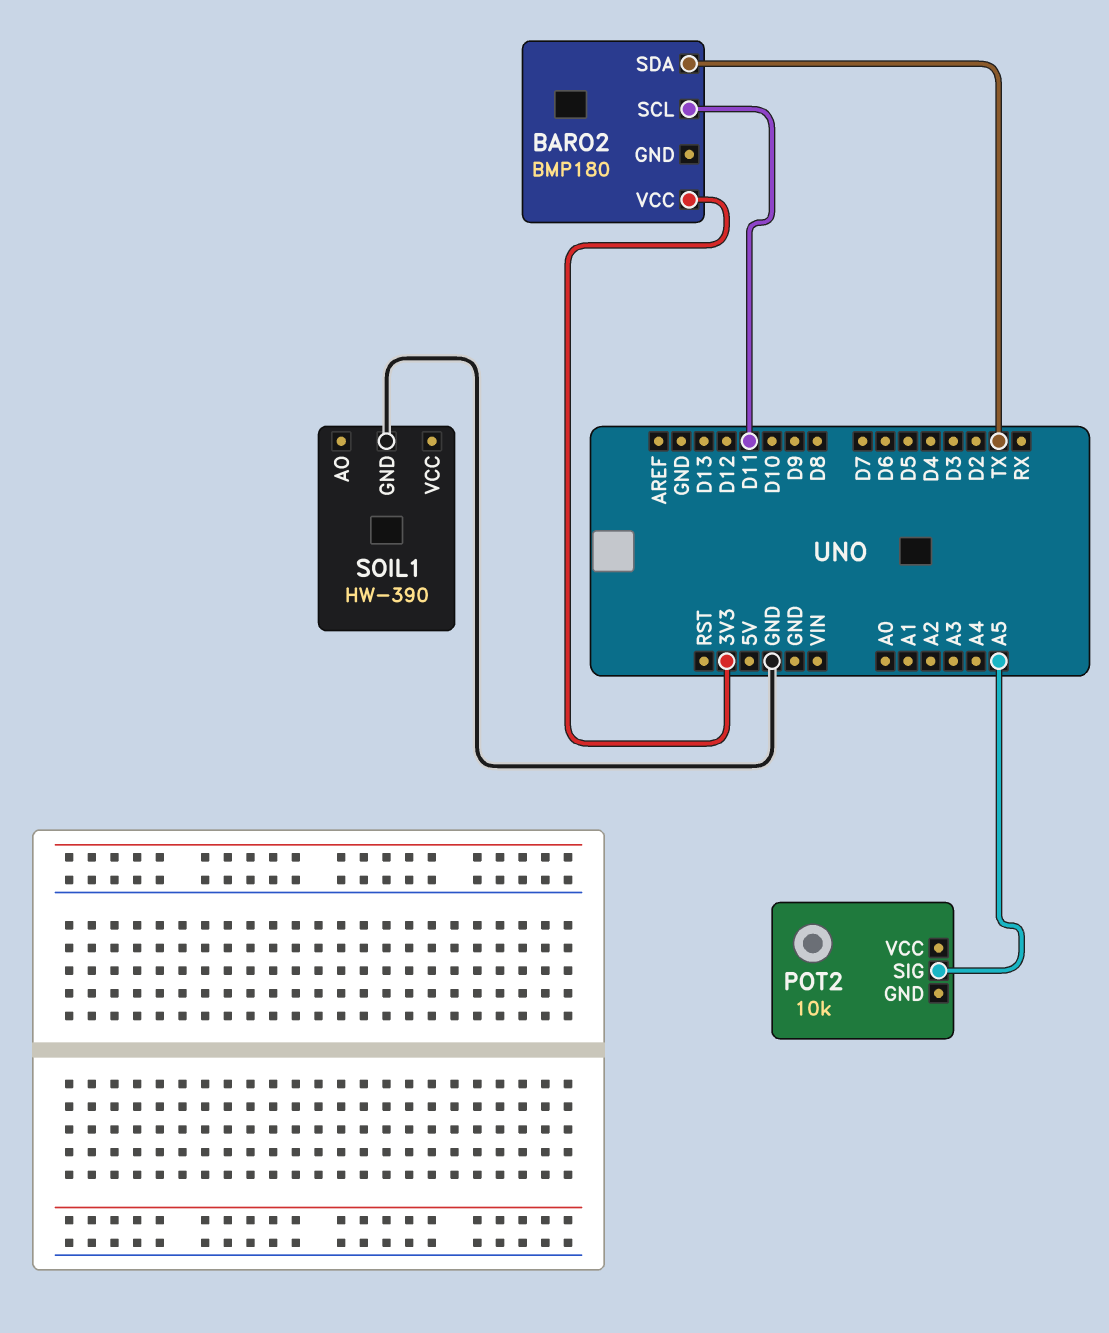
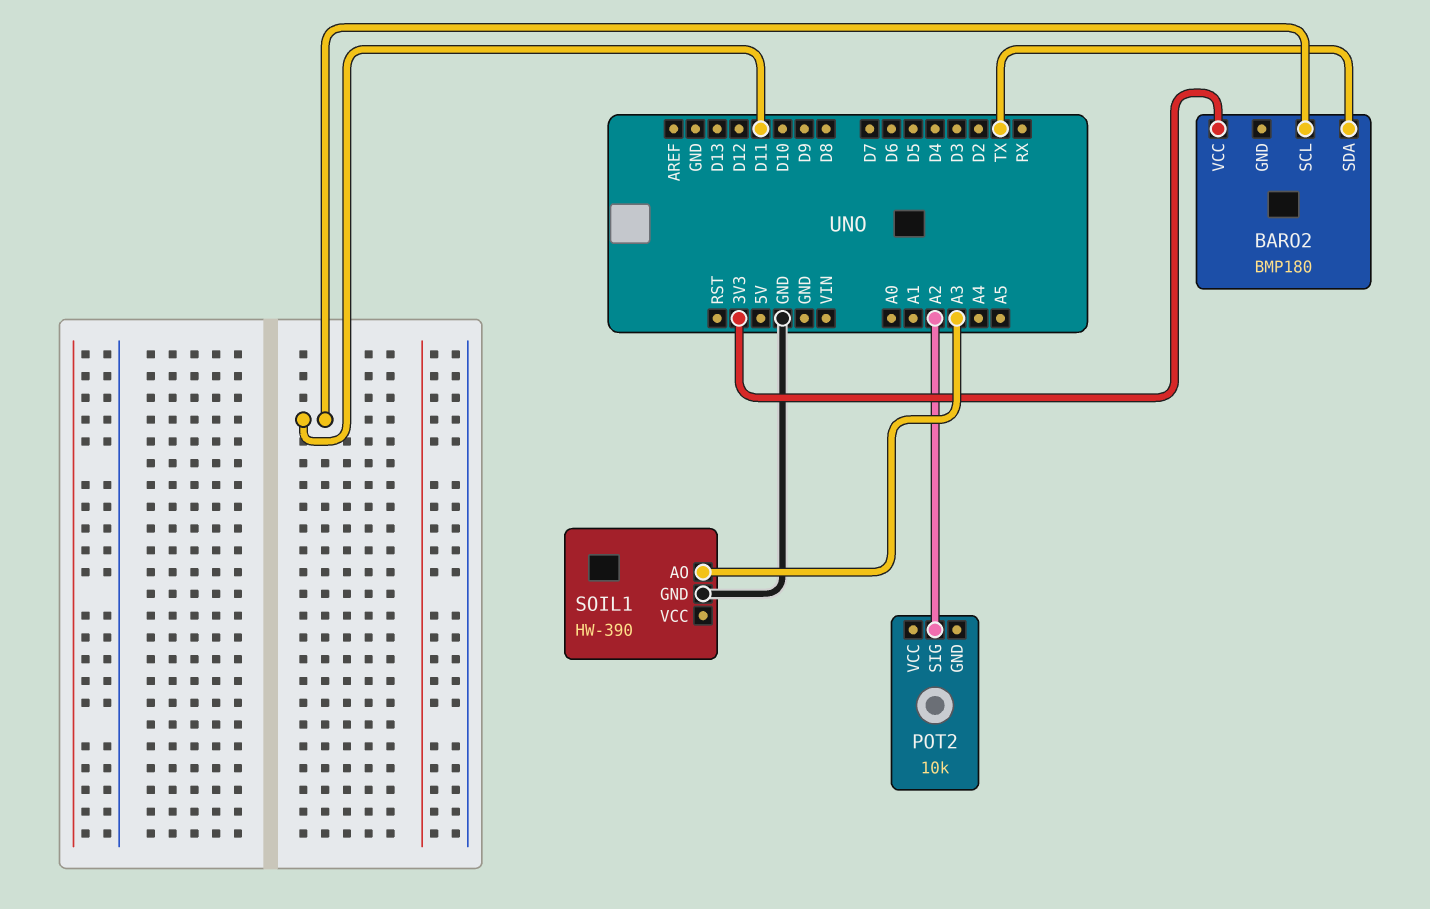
POT2 pin SIG: A5 -> A2
SOIL1 pin AO: none -> A3

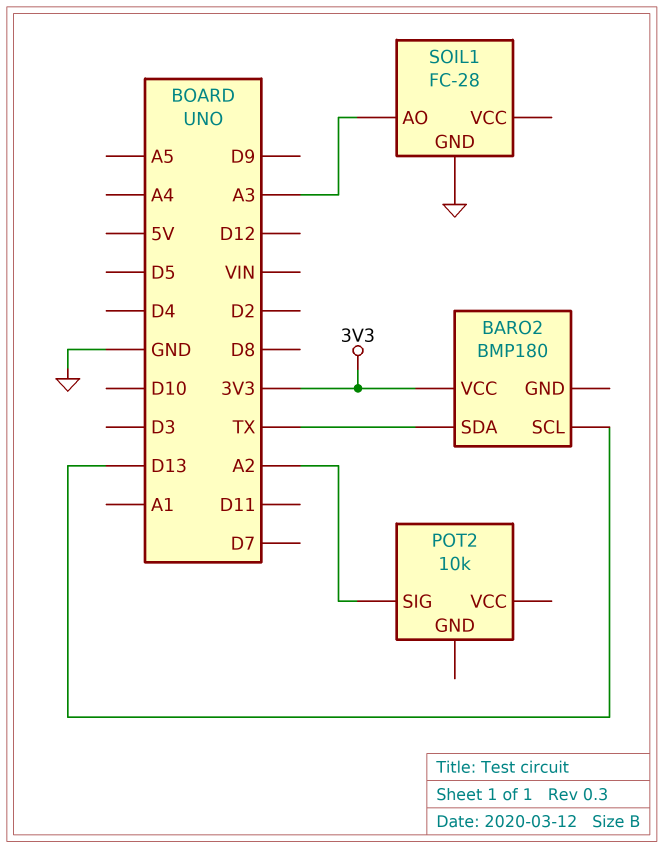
BARO2 pin SCL: D11 -> D13
SOIL1: HW-390 -> FC-28

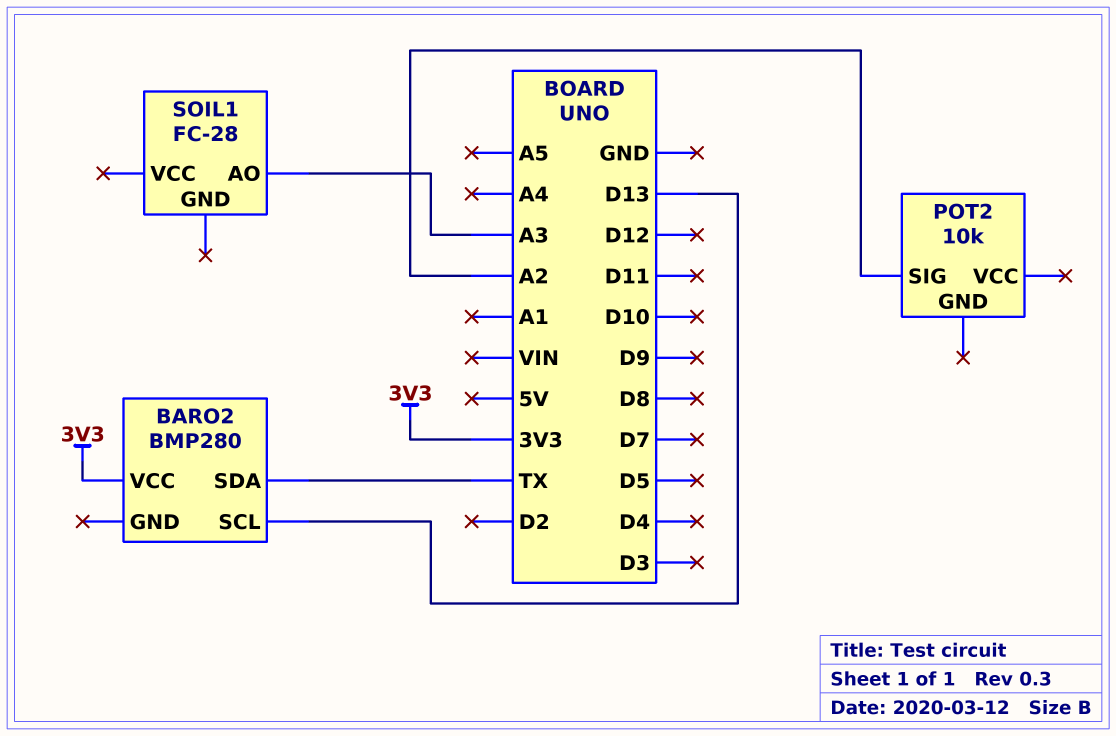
BARO2: BMP180 -> BMP280
SOIL1 pin GND: GND -> none

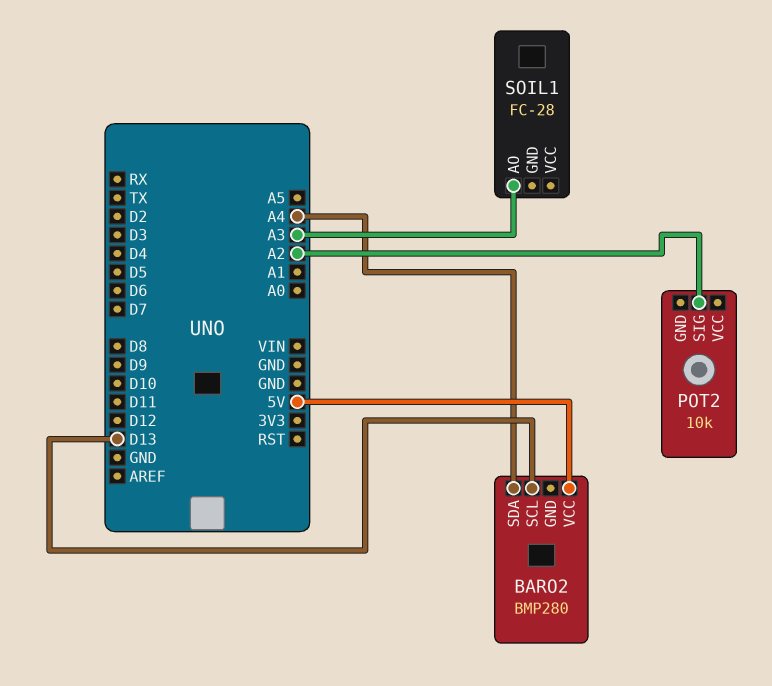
BARO2 pin SDA: TX -> A4
BARO2 pin VCC: 3V3 -> 5V

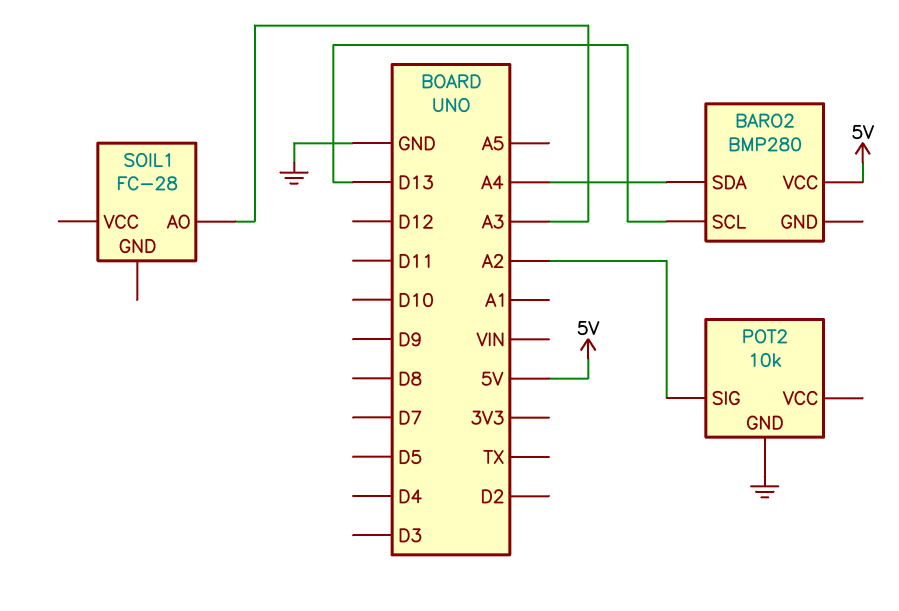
POT2 pin GND: none -> GND

